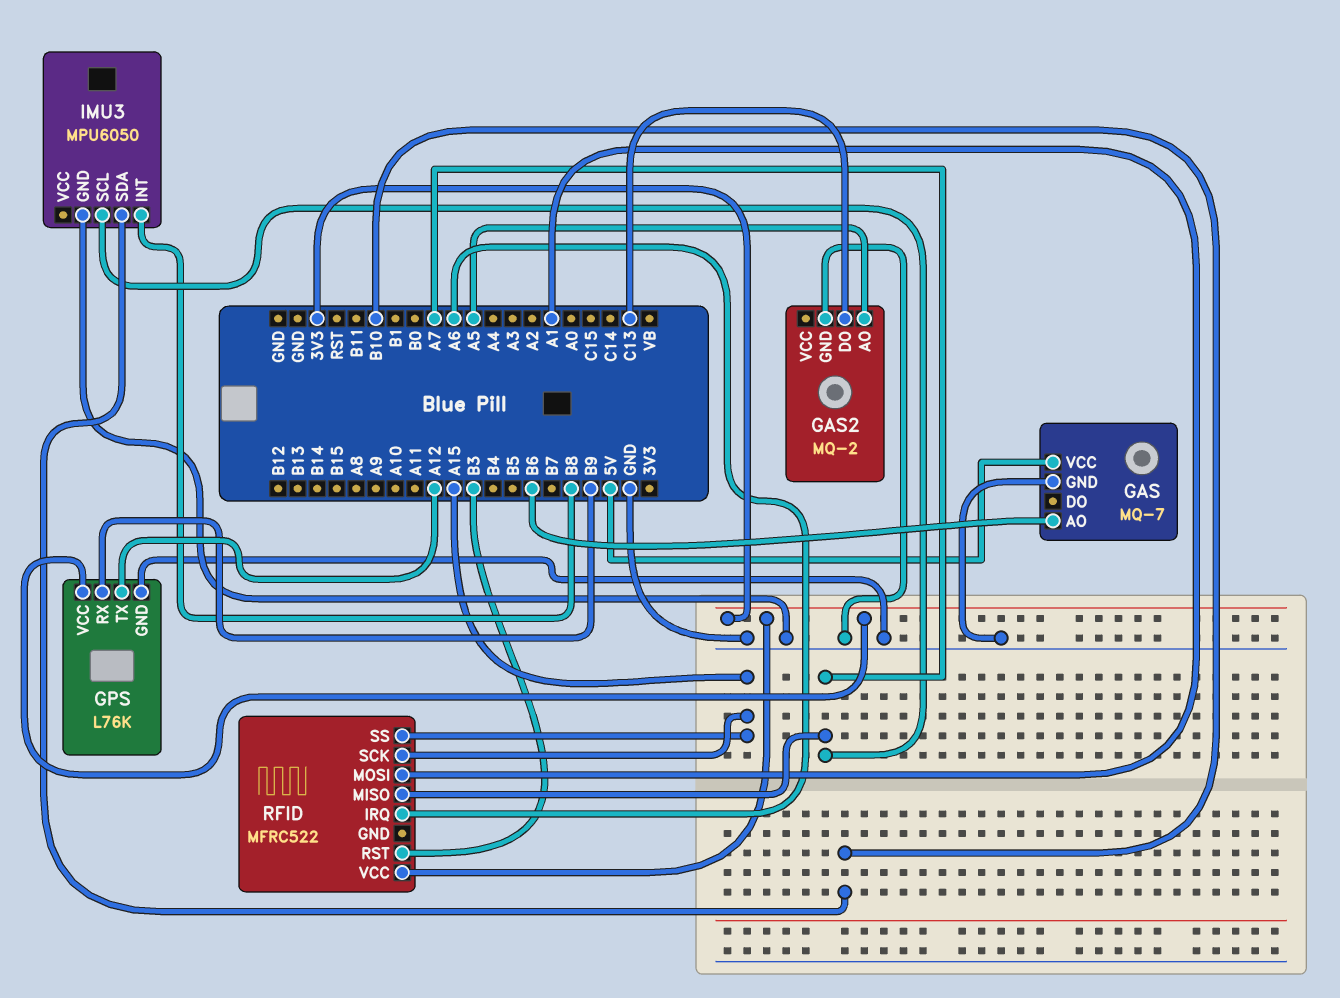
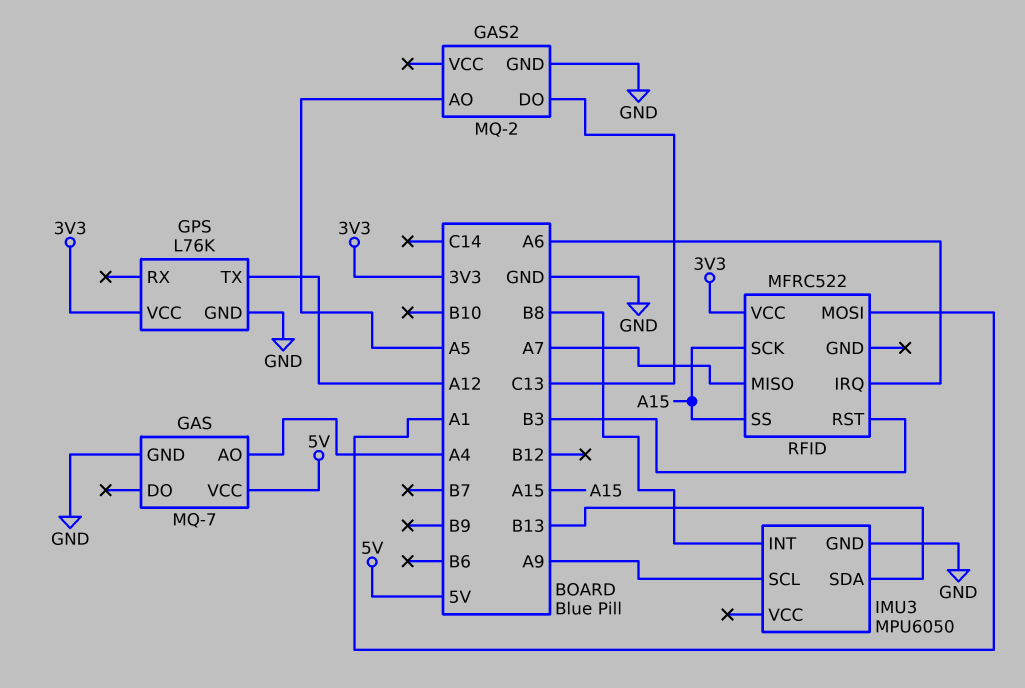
GAS pin AO: B6 -> A4
GPS pin RX: B9 -> none
IMU3 pin SCL: A7 -> A9
IMU3 pin SDA: B10 -> B13

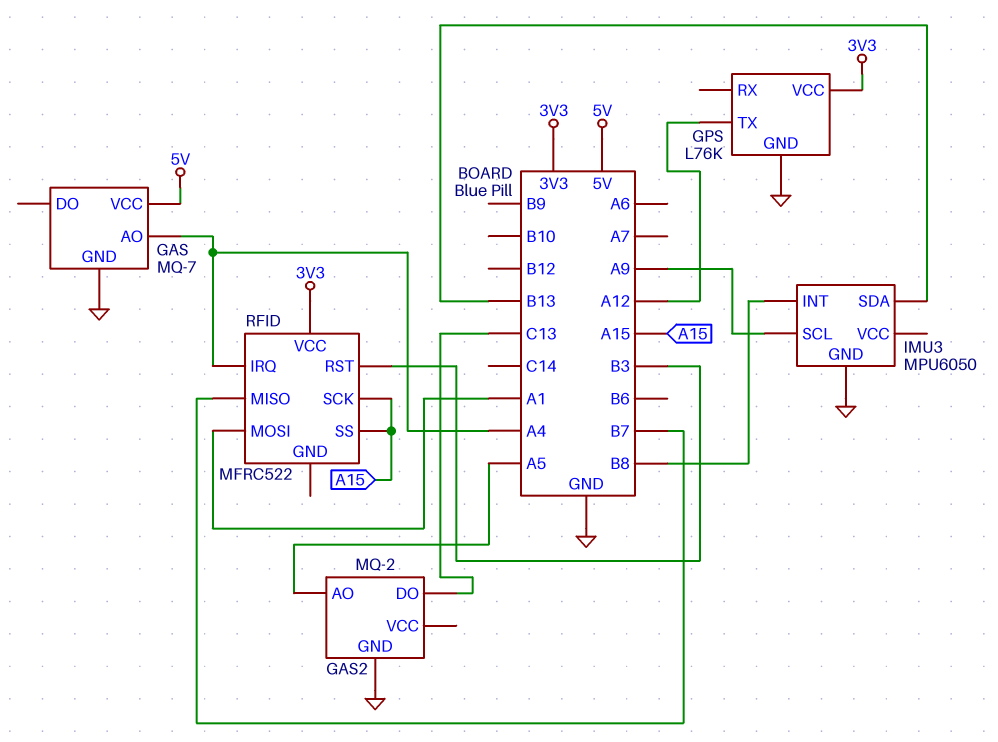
RFID pin IRQ: A6 -> A4
RFID pin MISO: A7 -> B7

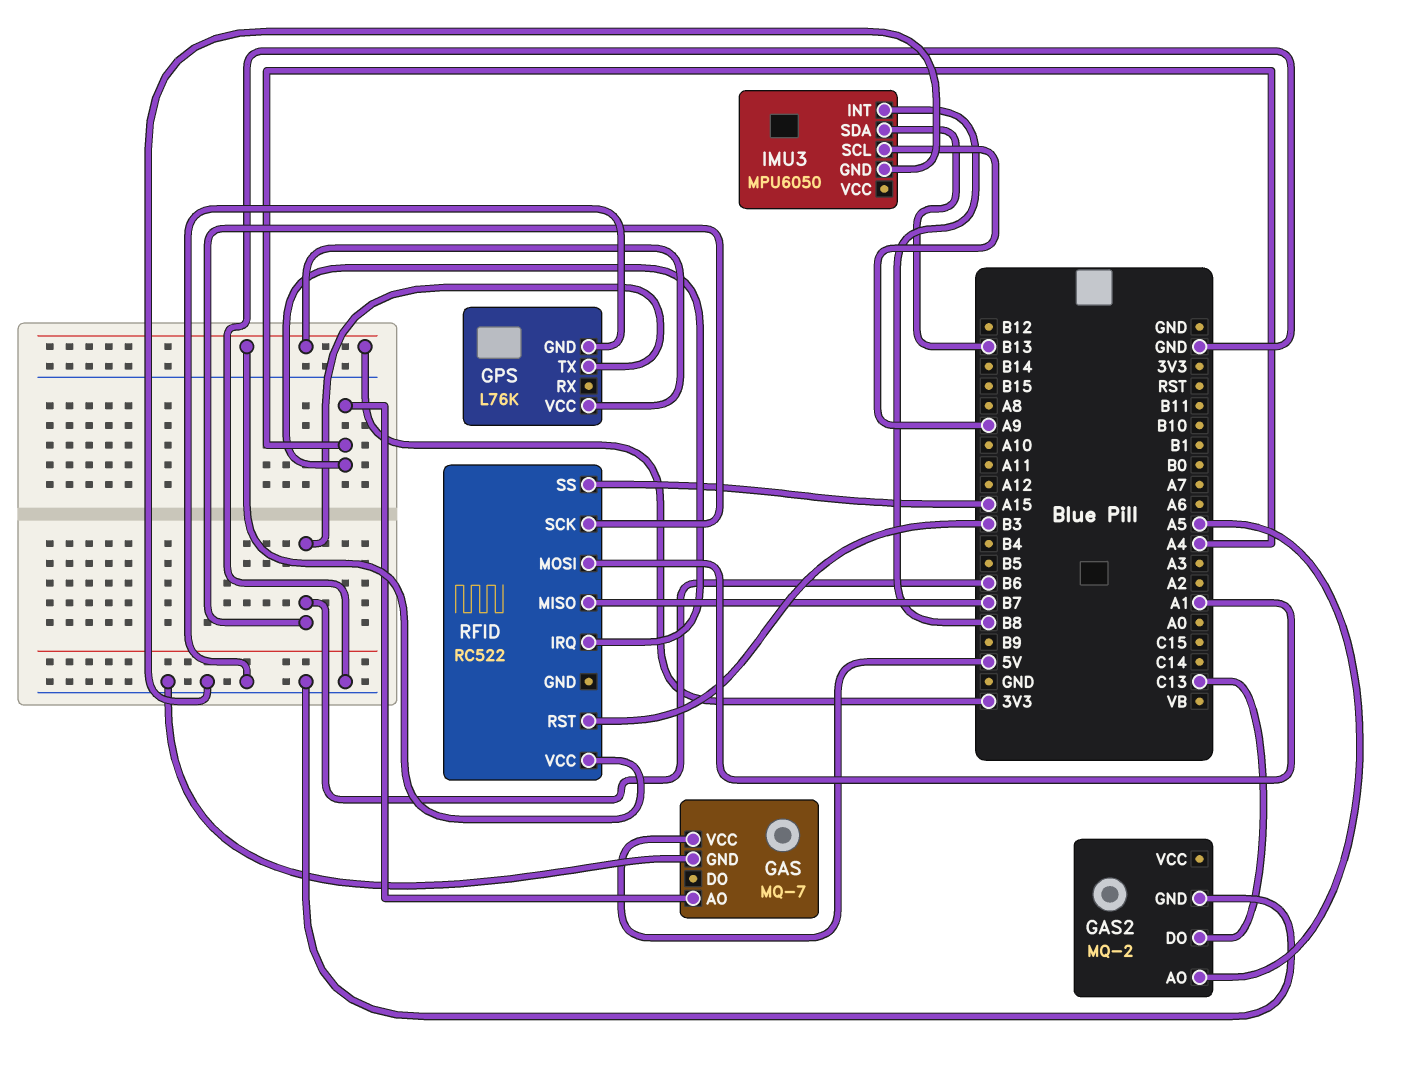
GPS pin TX: A12 -> B6
RFID: MFRC522 -> RC522
RFID pin SCK: A15 -> B6

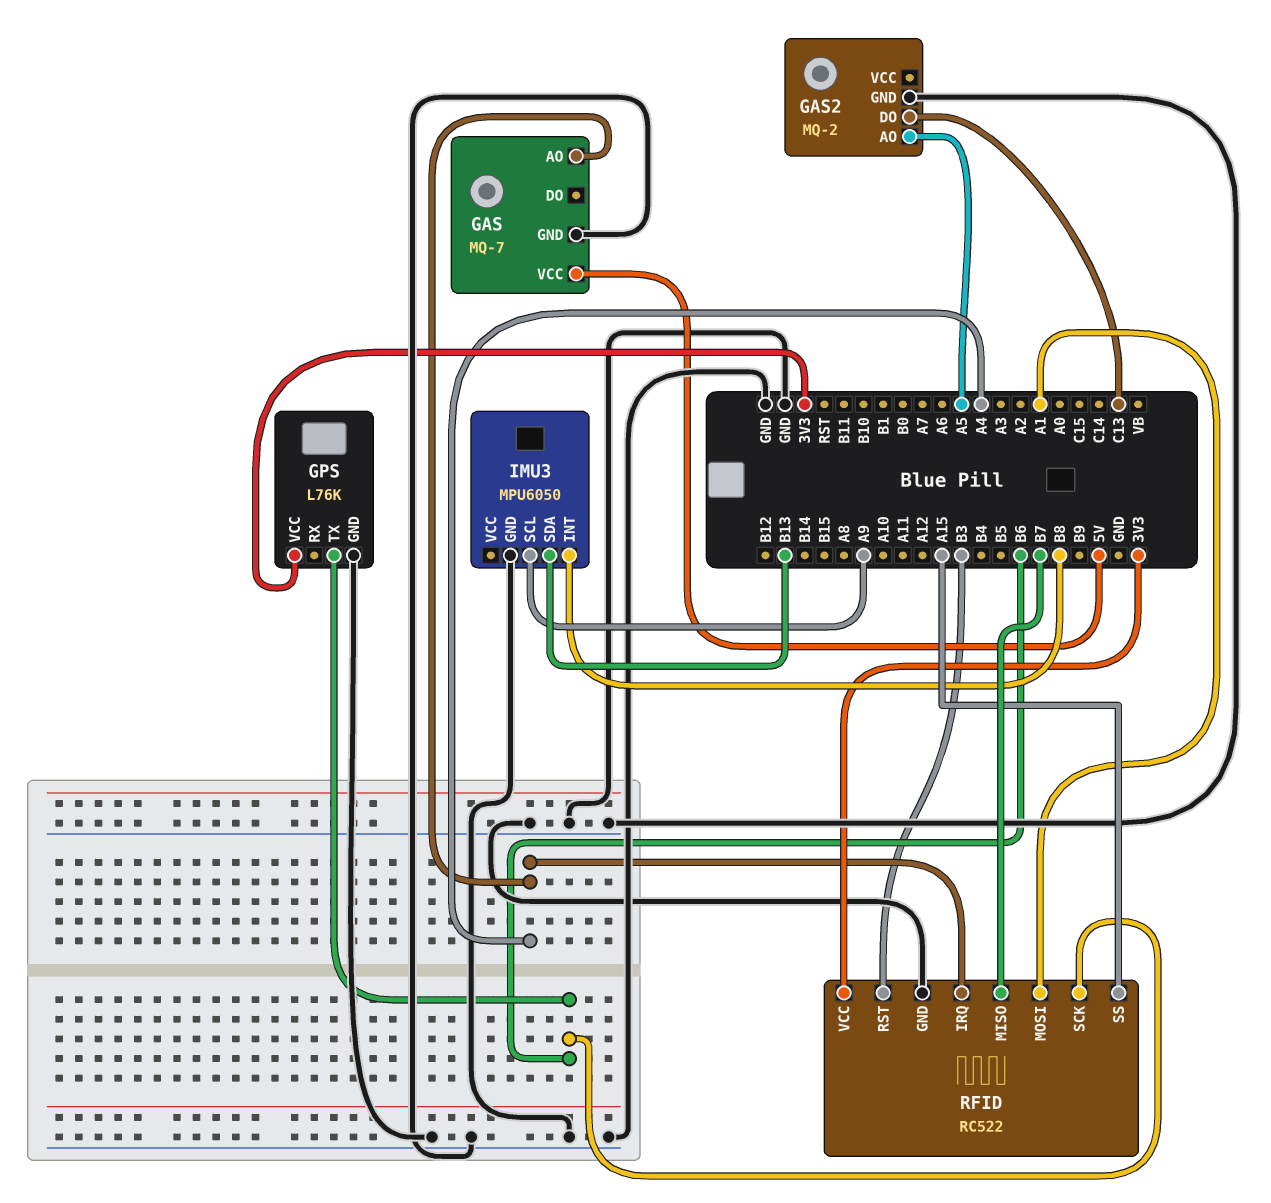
RFID pin GND: none -> GND

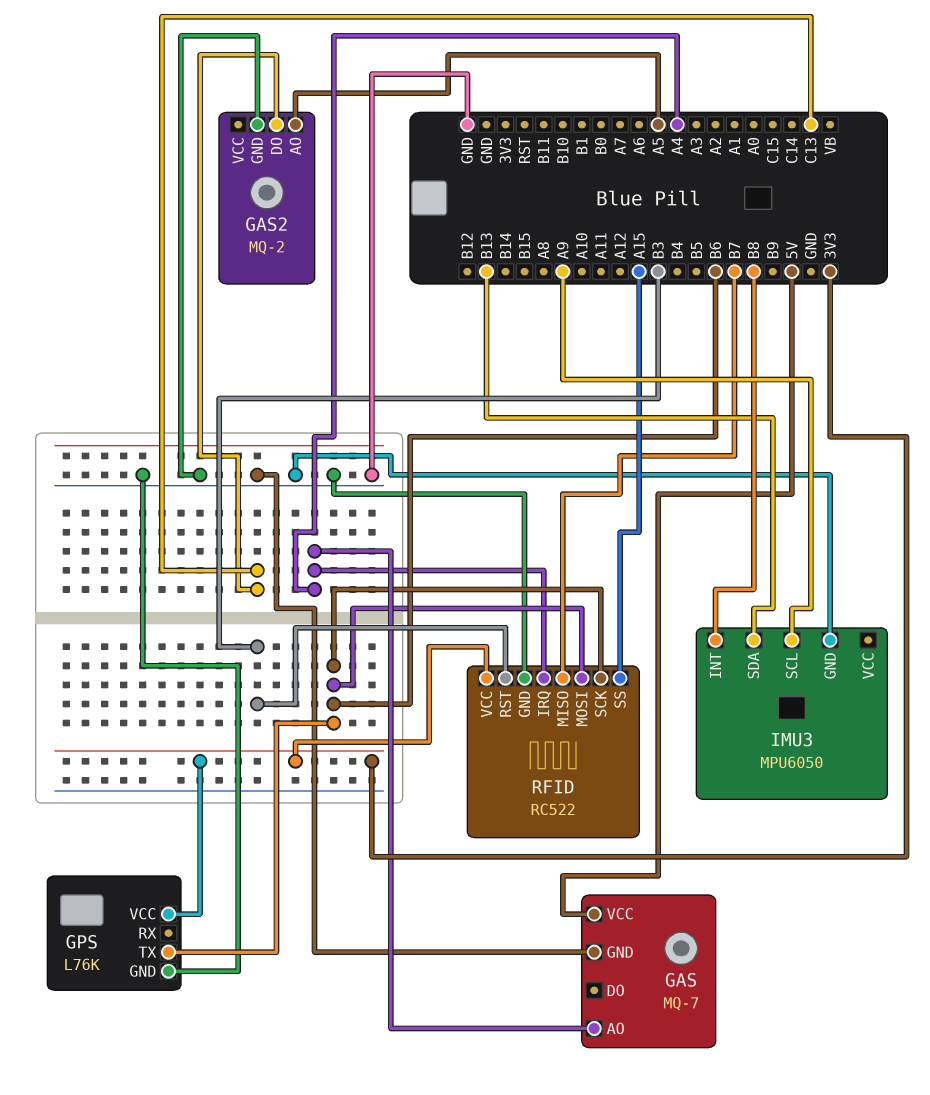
RFID pin MOSI: A1 -> B6

